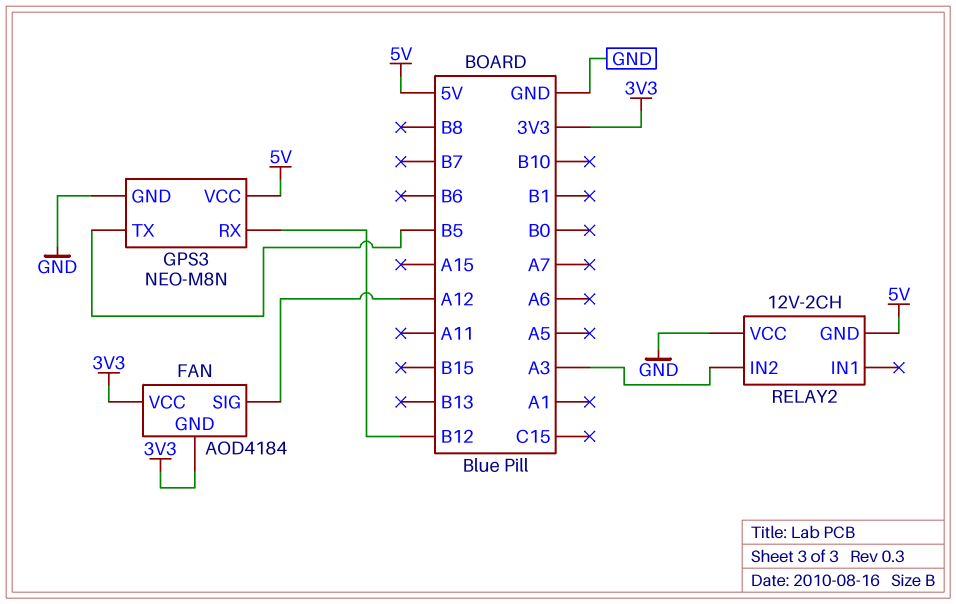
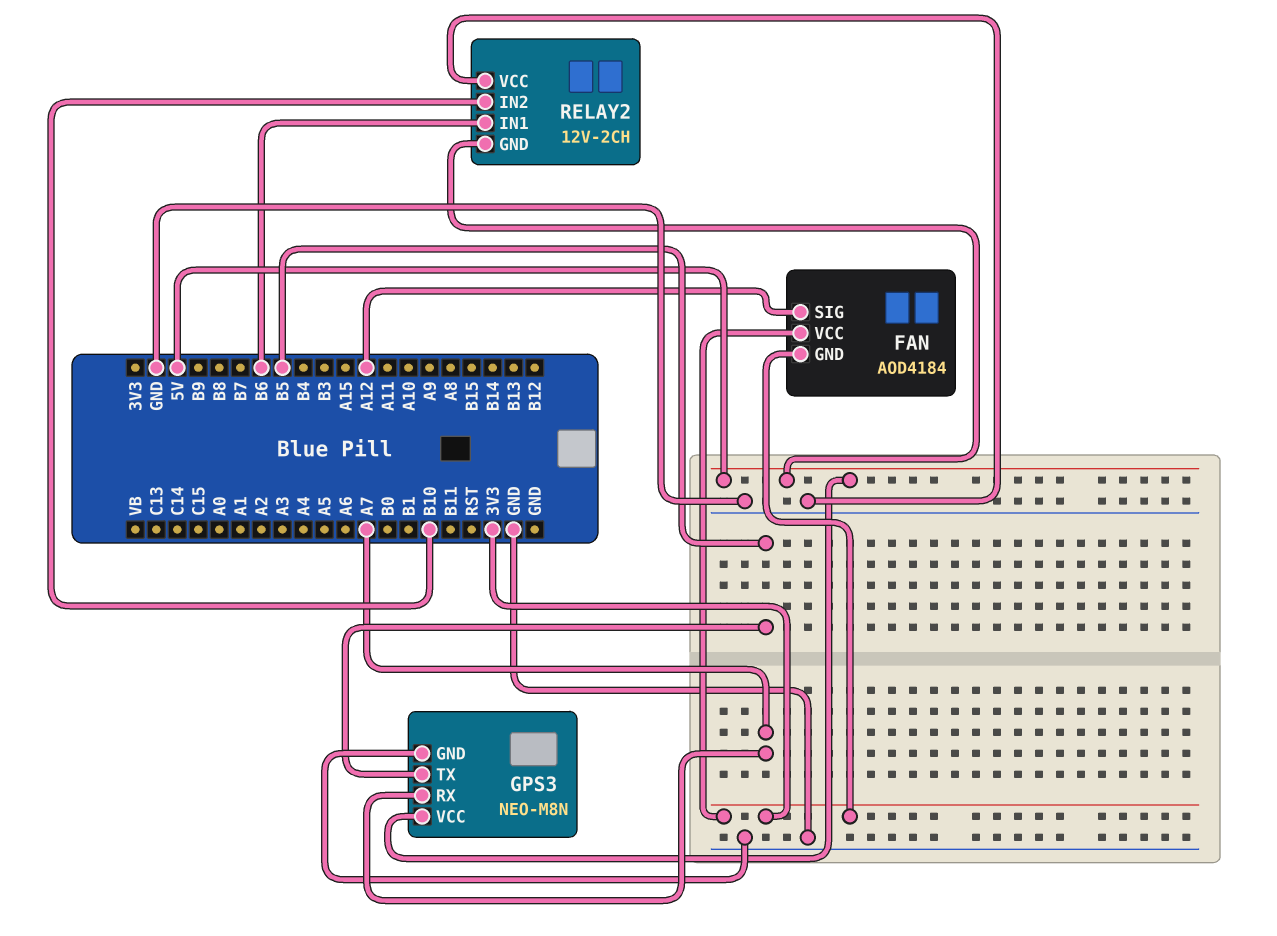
GPS3 pin RX: B12 -> A7
RELAY2 pin IN1: none -> B6
RELAY2 pin IN2: A3 -> B10

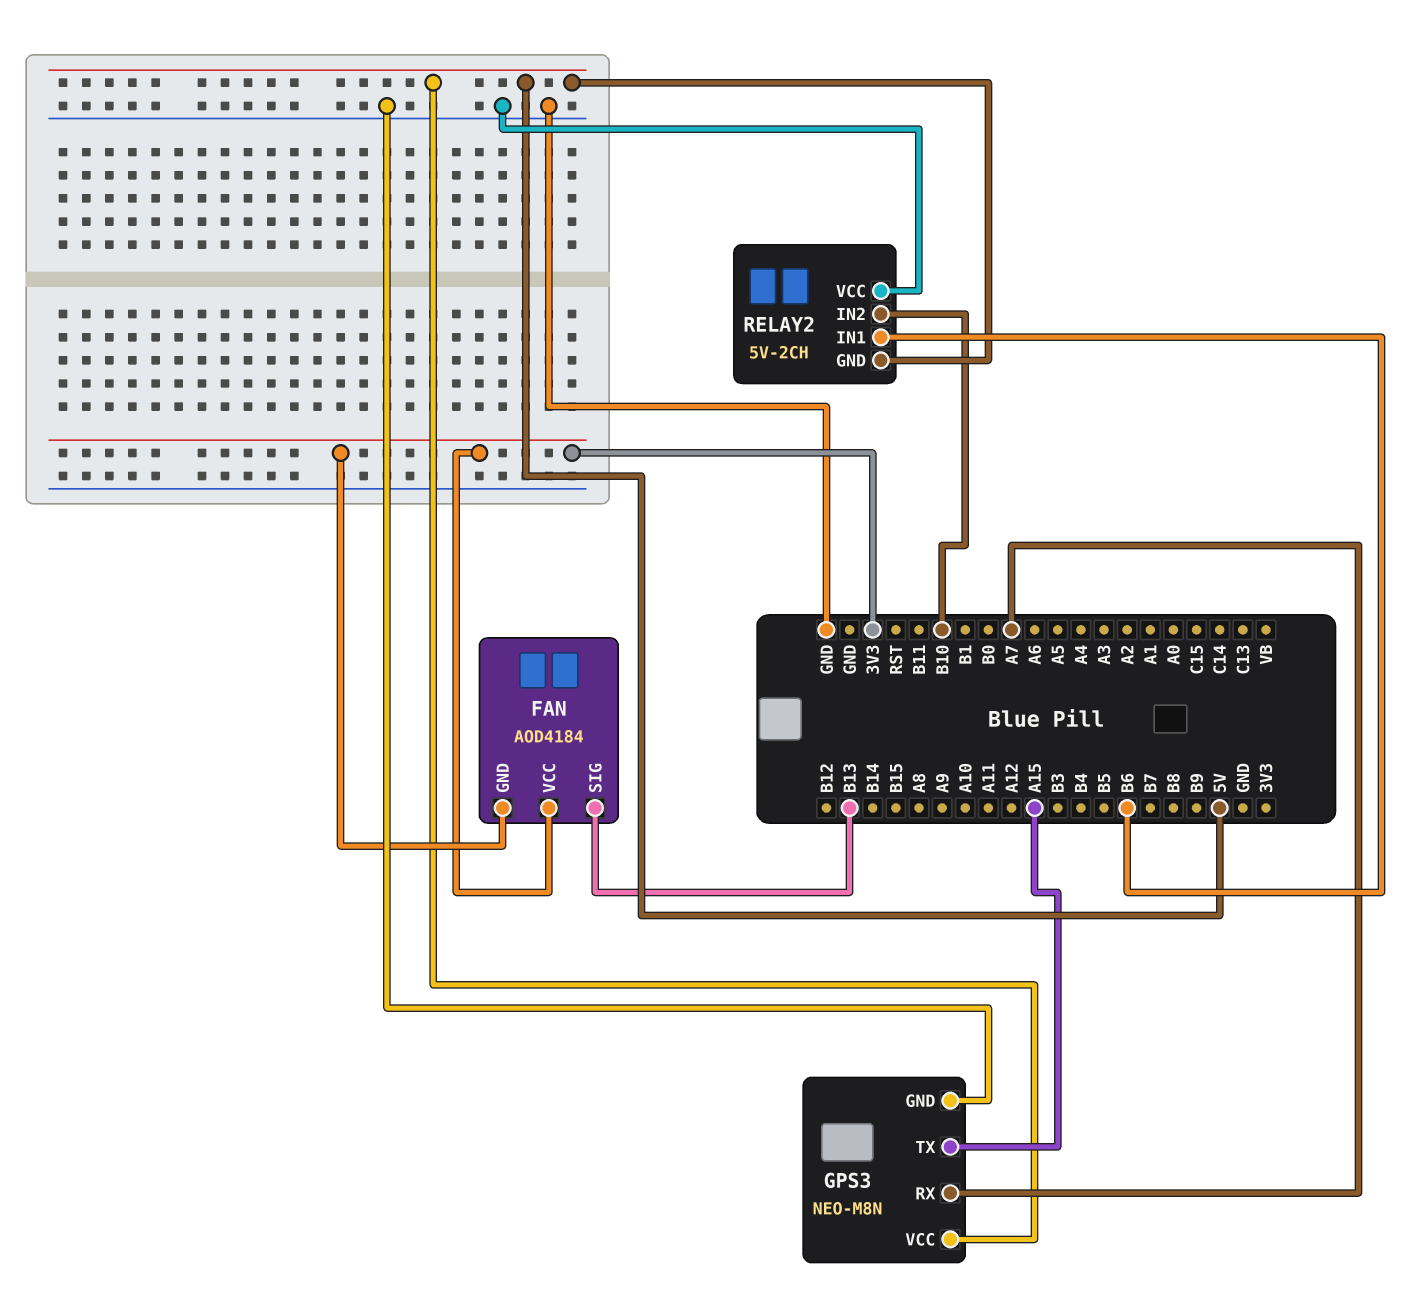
FAN pin SIG: A12 -> B13
GPS3 pin TX: B5 -> A15
RELAY2: 12V-2CH -> 5V-2CH

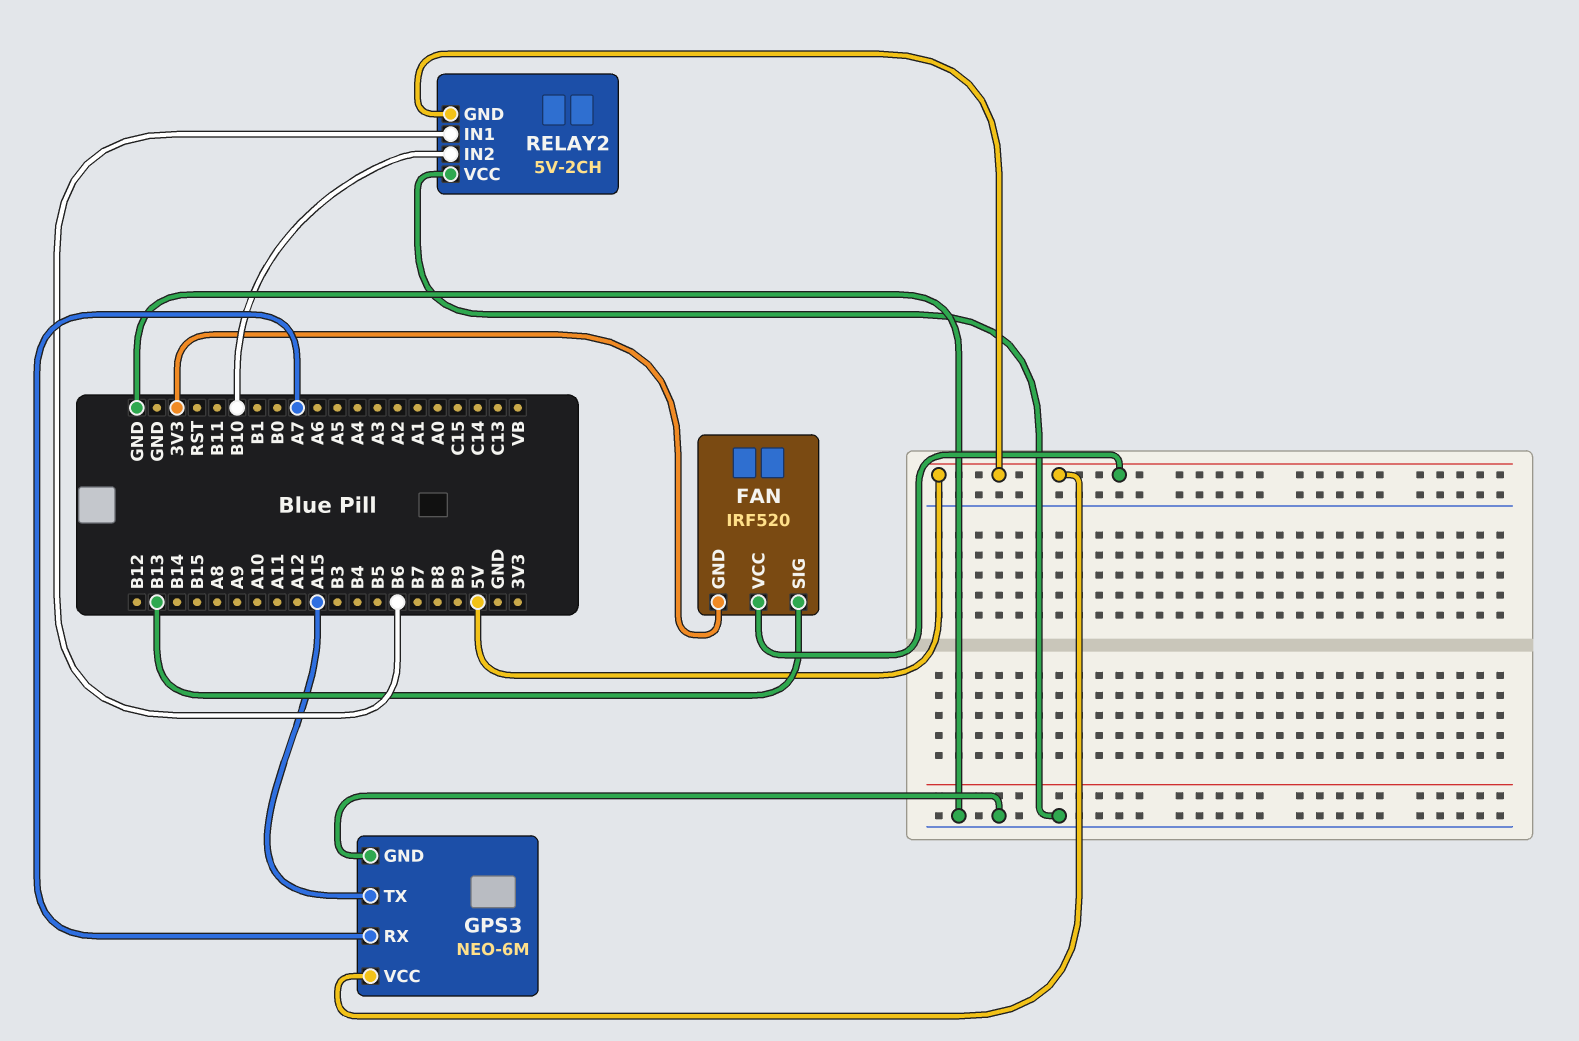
FAN: AOD4184 -> IRF520
FAN pin VCC: 3V3 -> 5V
GPS3: NEO-M8N -> NEO-6M

